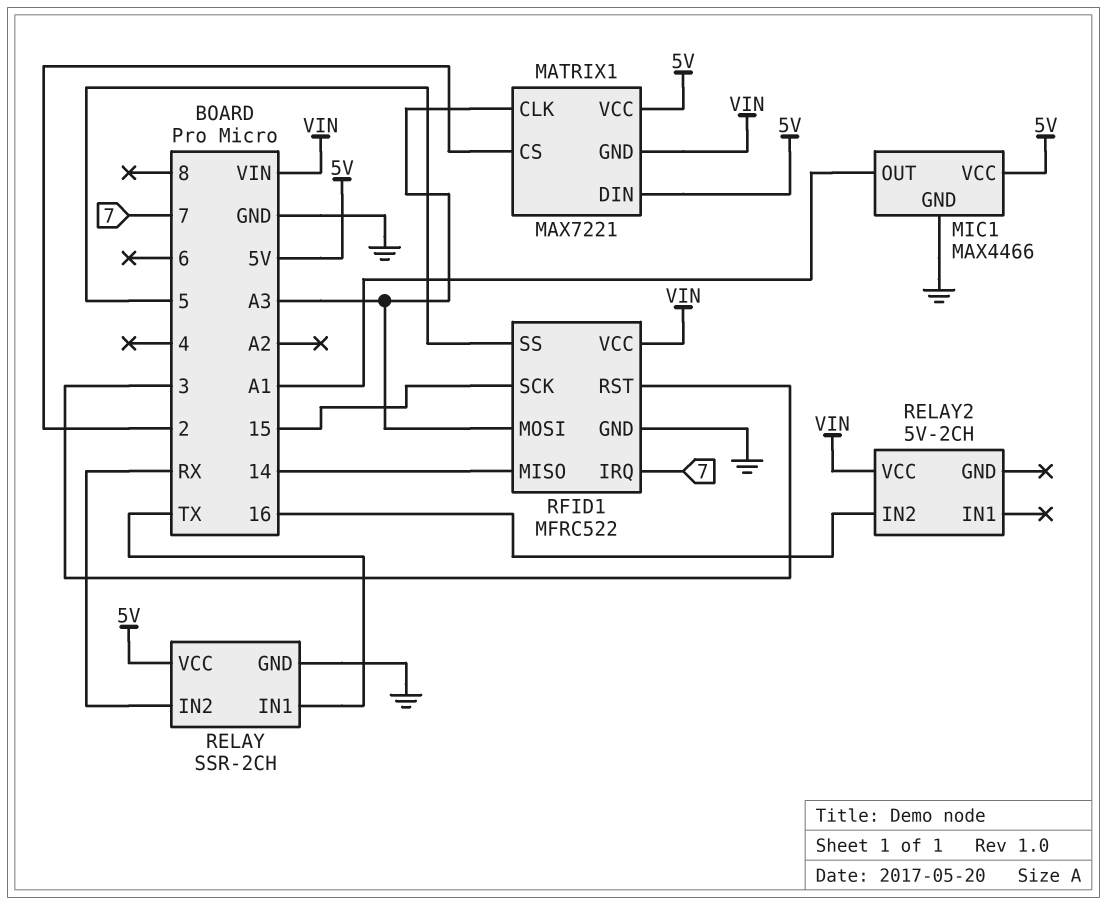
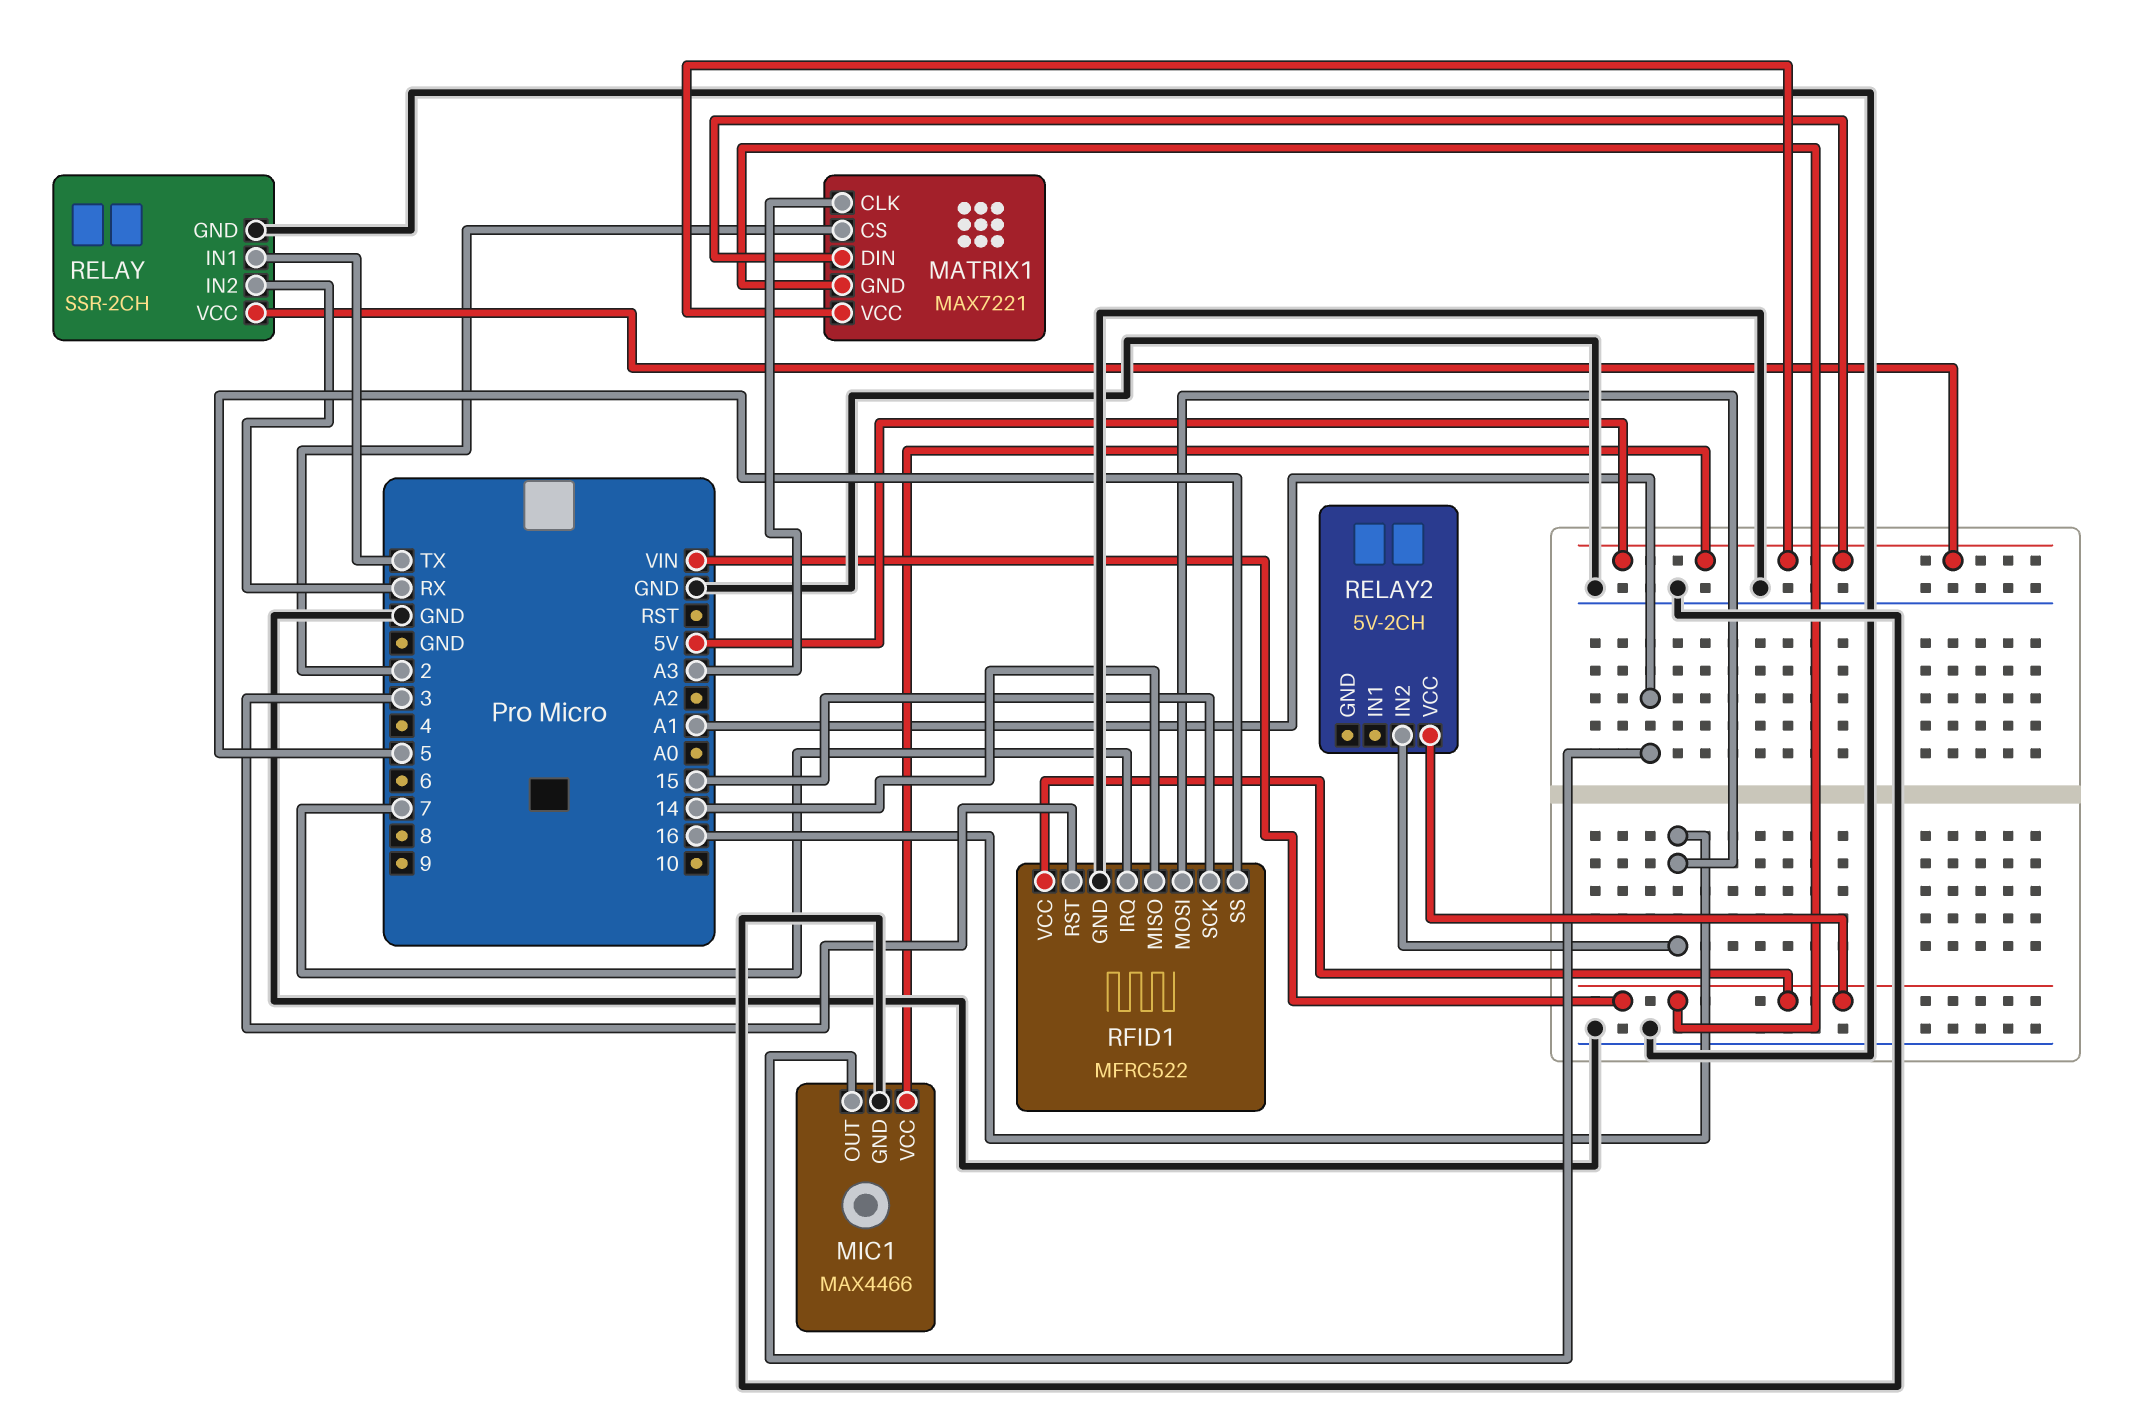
RFID1 pin MOSI: A3 -> 16

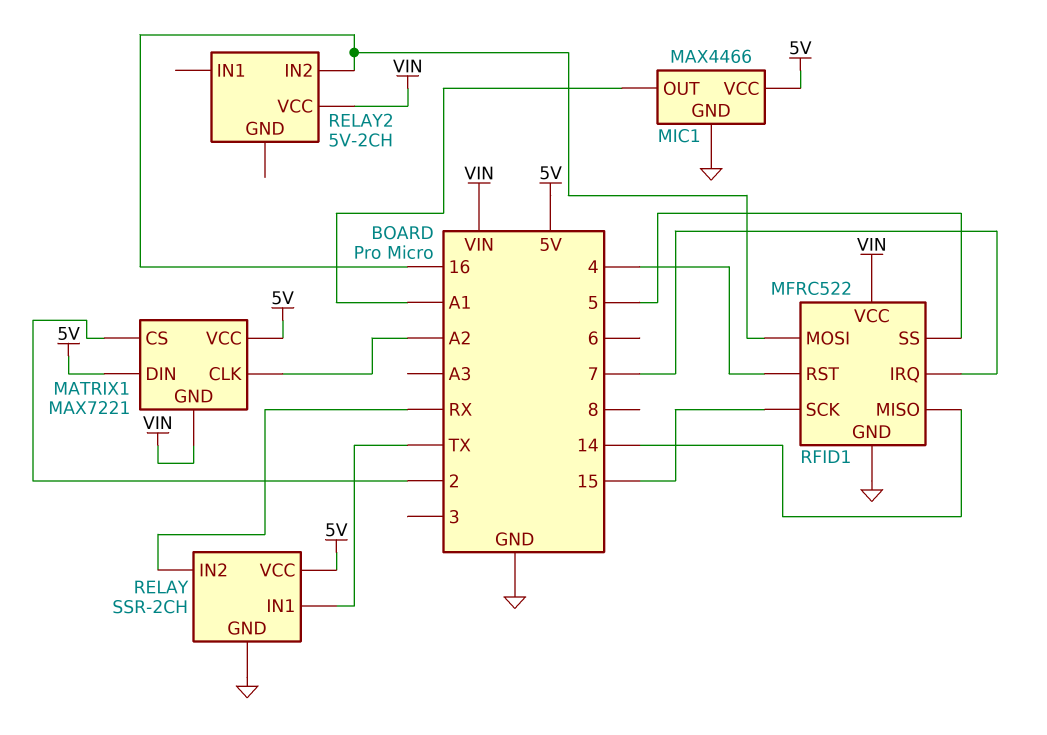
MATRIX1 pin CLK: A3 -> A2
RFID1 pin RST: 3 -> 4

